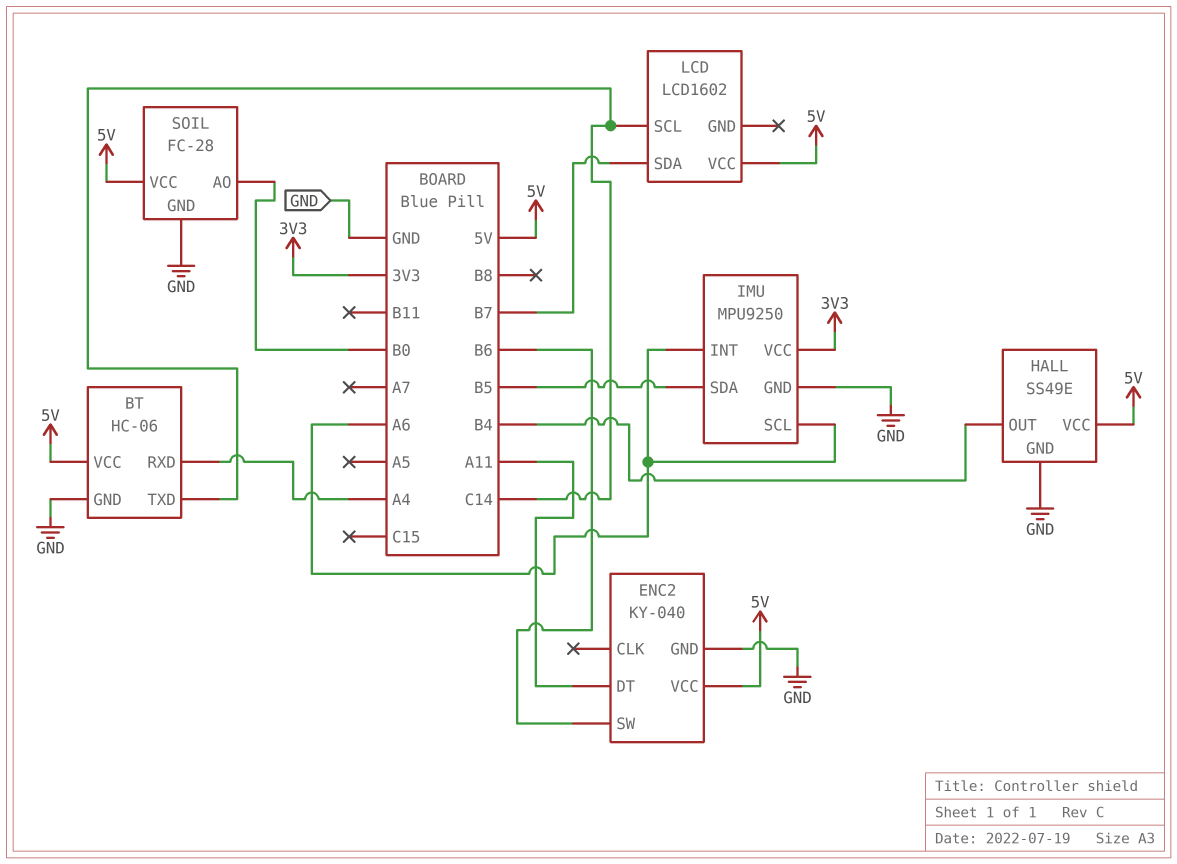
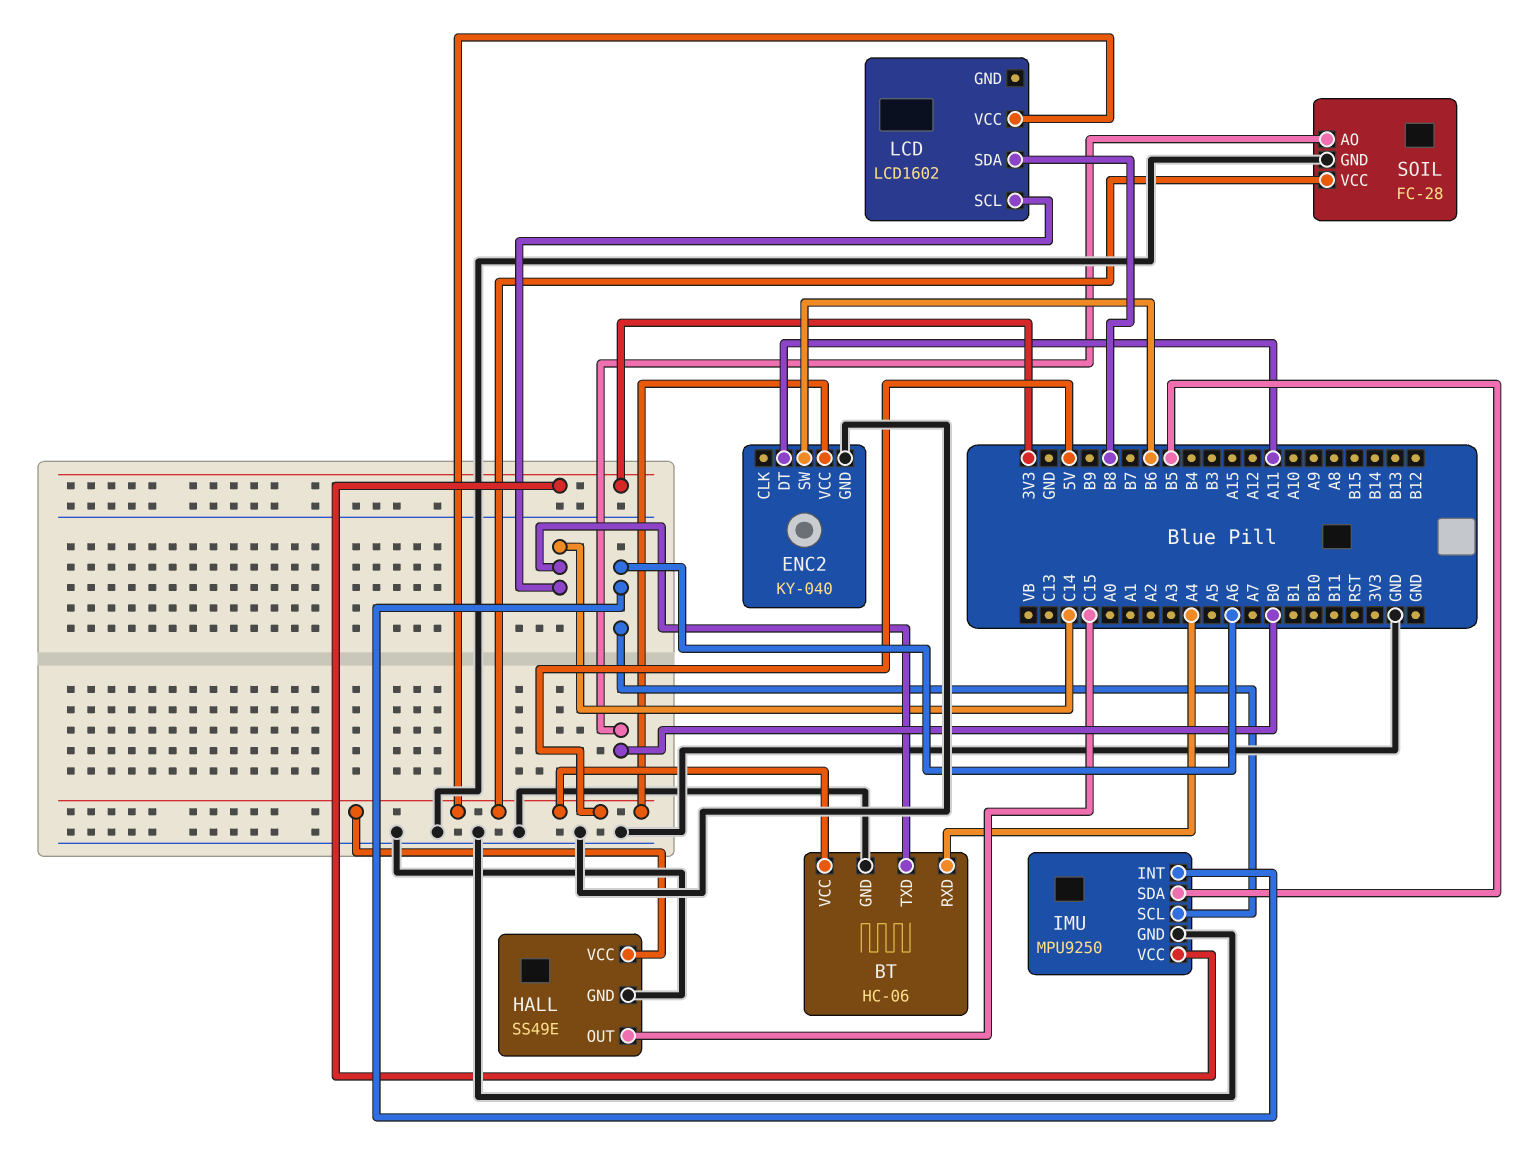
HALL pin OUT: B4 -> C15
LCD pin SDA: B7 -> B8

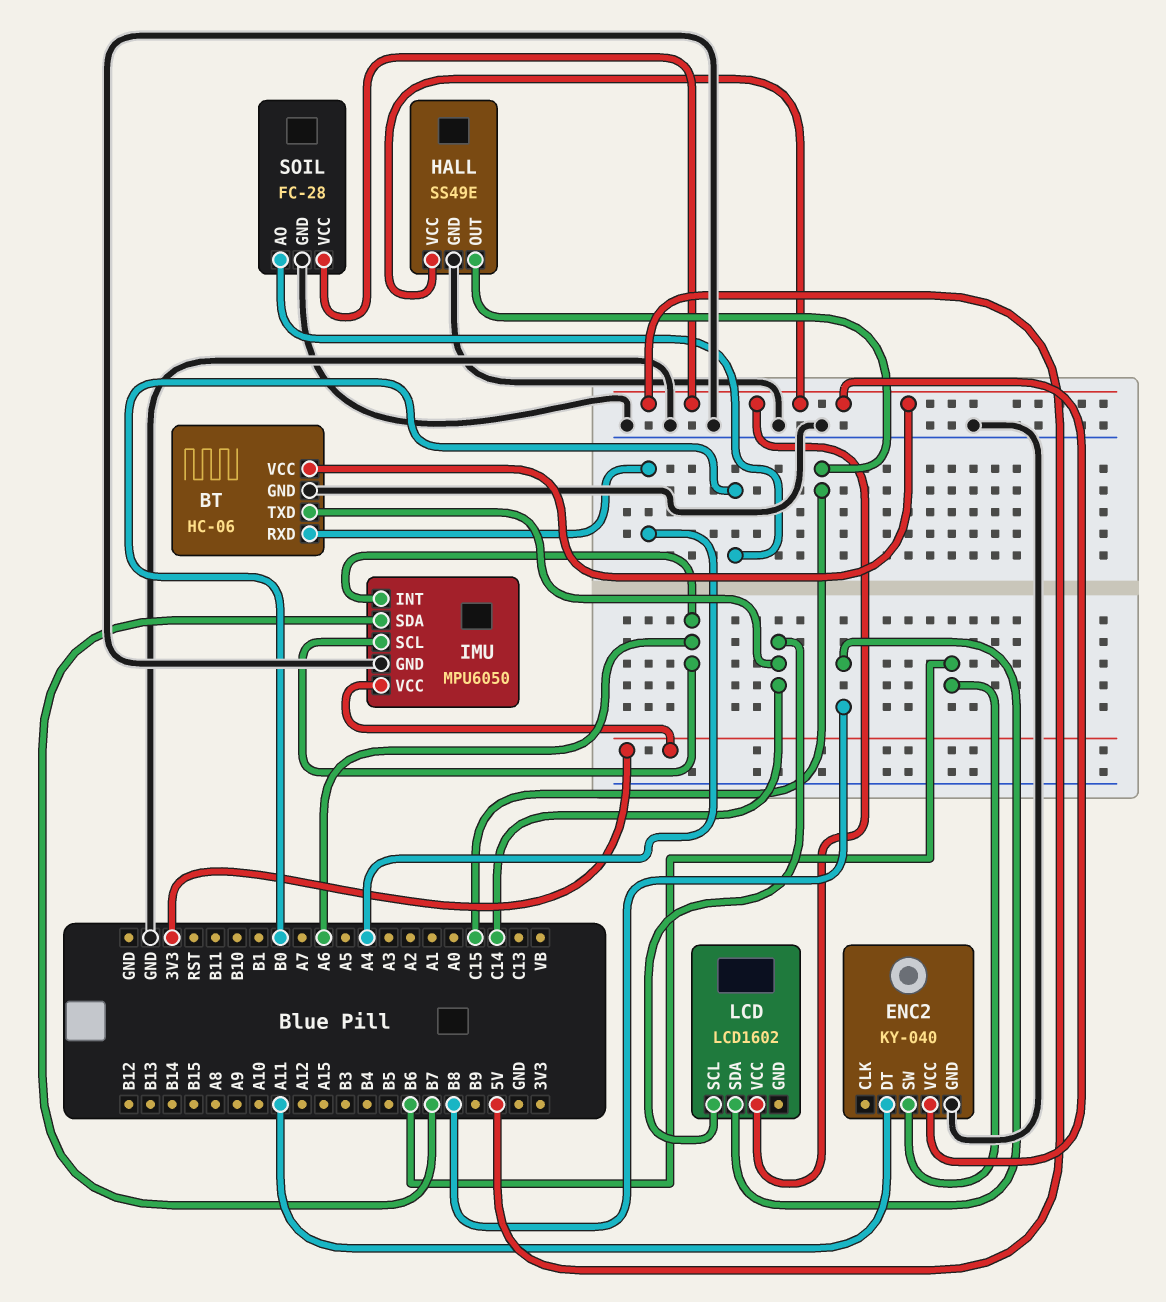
IMU: MPU9250 -> MPU6050
IMU pin SDA: B5 -> B7

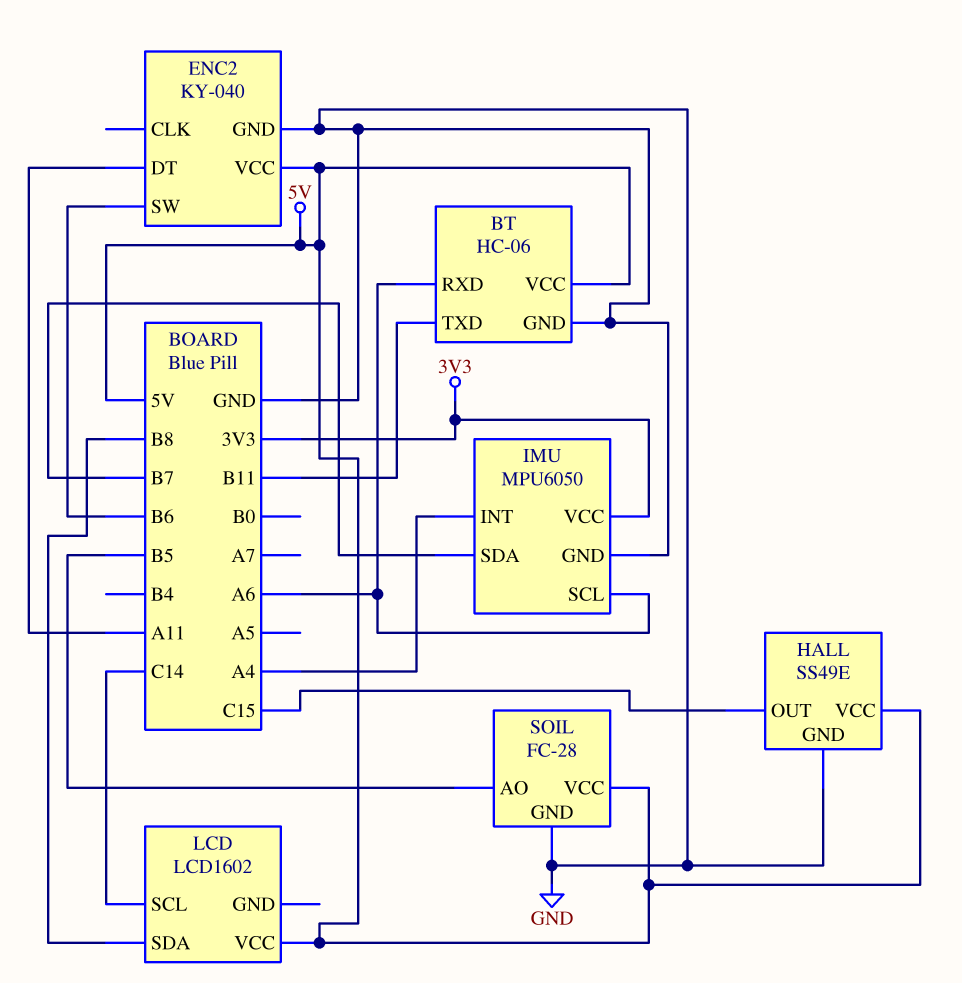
BT pin RXD: A4 -> A6
BT pin TXD: C14 -> B11
IMU pin INT: A6 -> A4
SOIL pin AO: B0 -> B5

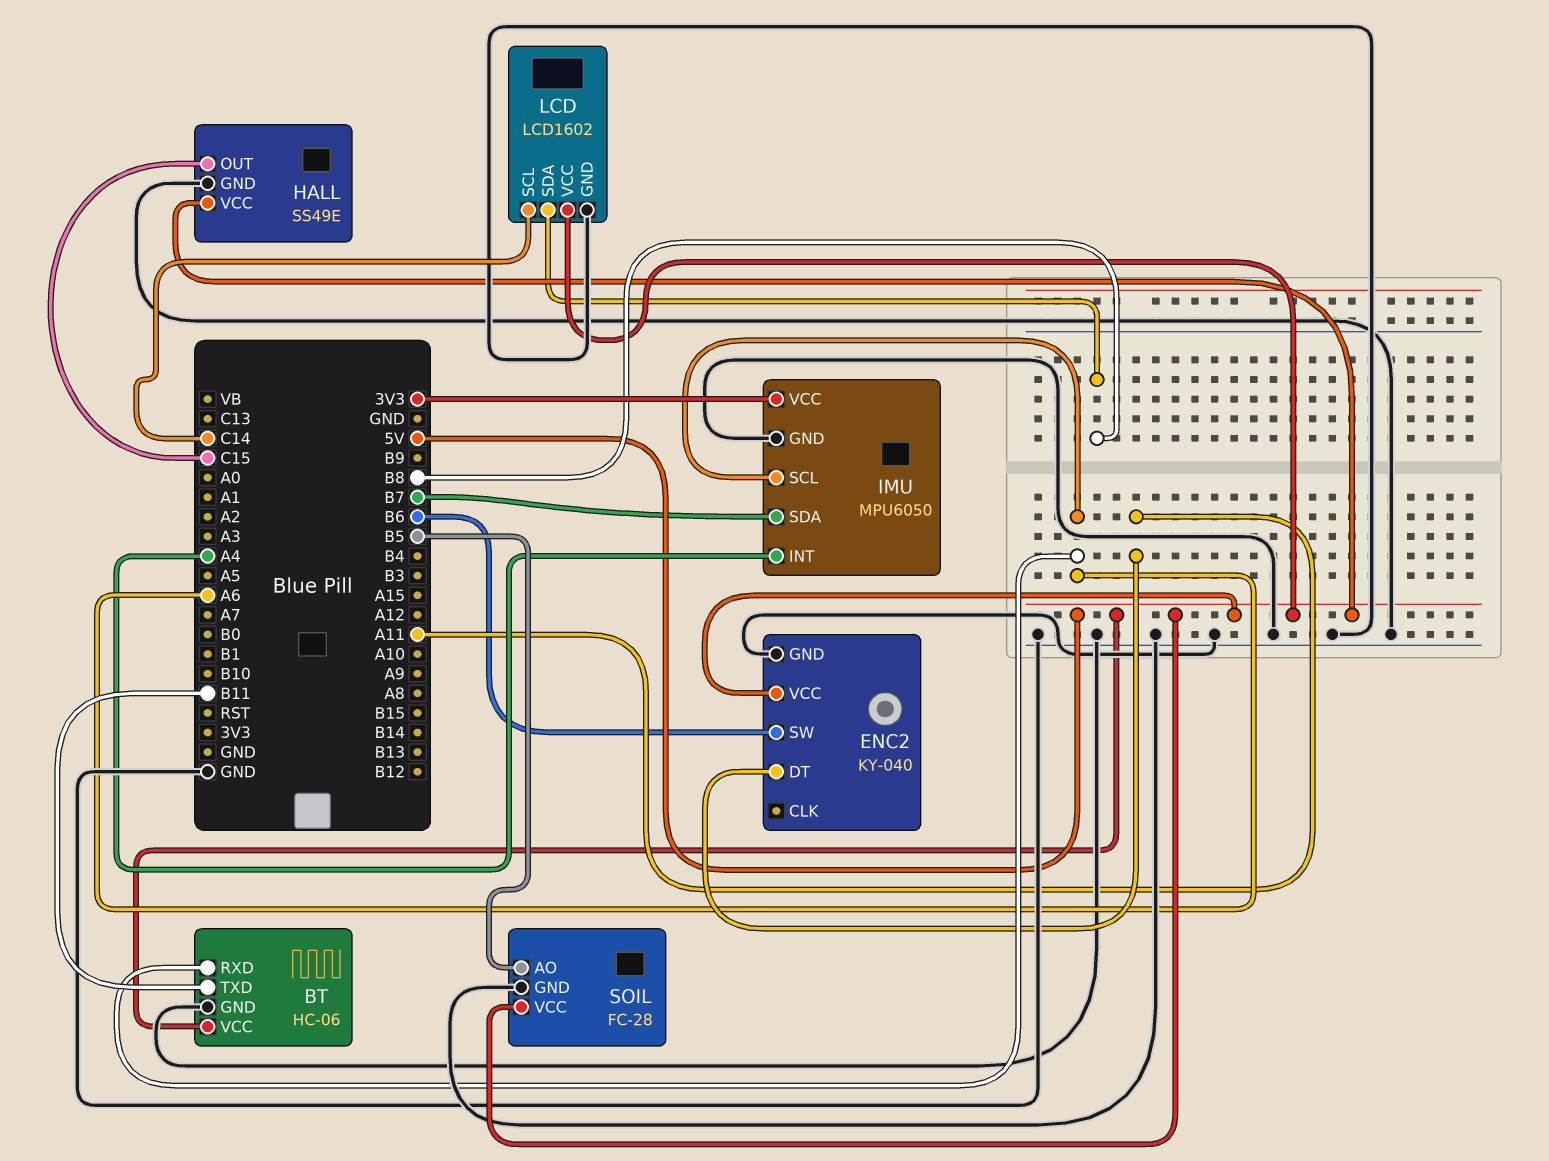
LCD pin GND: none -> GND

